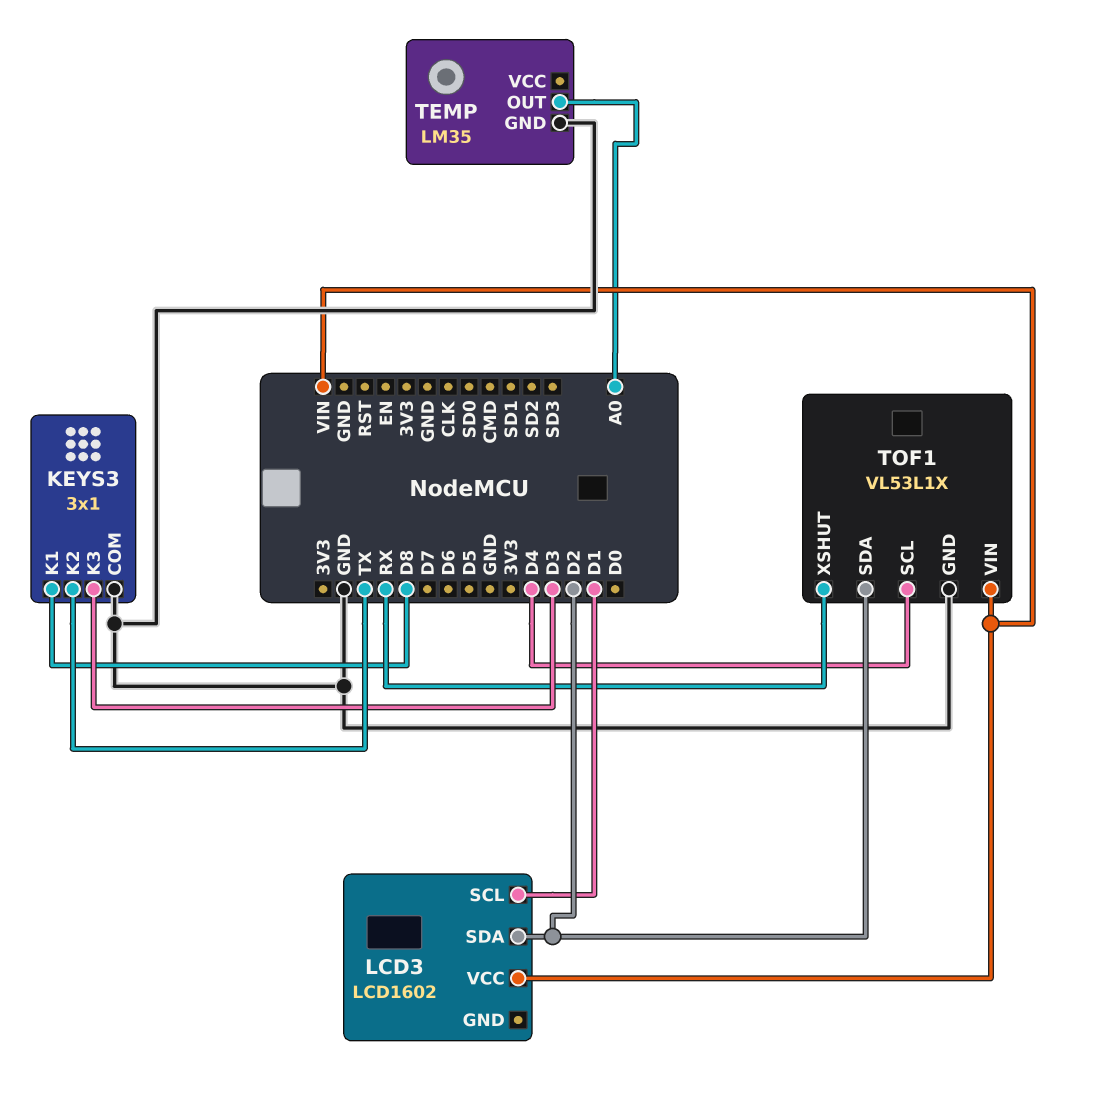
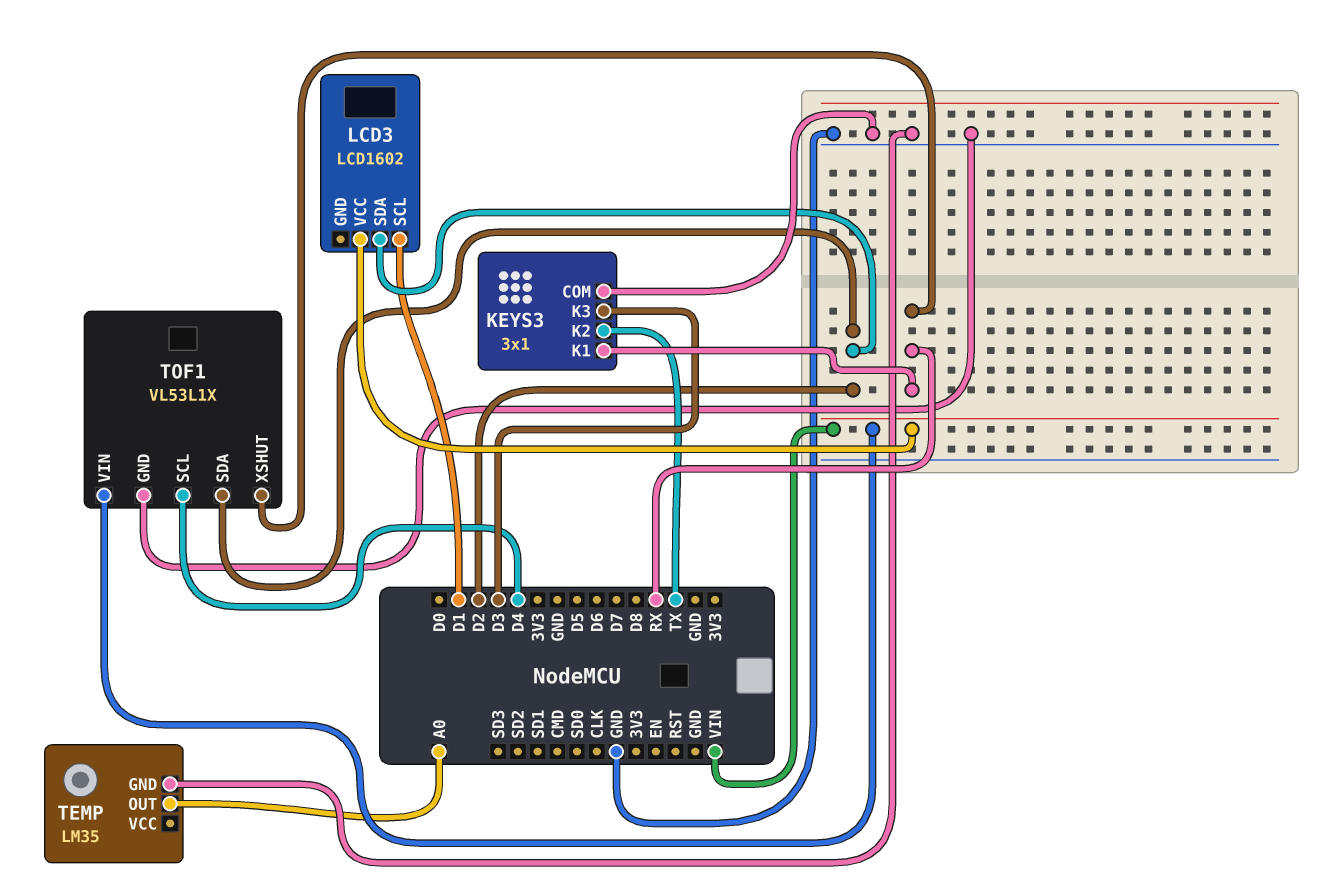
KEYS3 pin K1: D8 -> RX

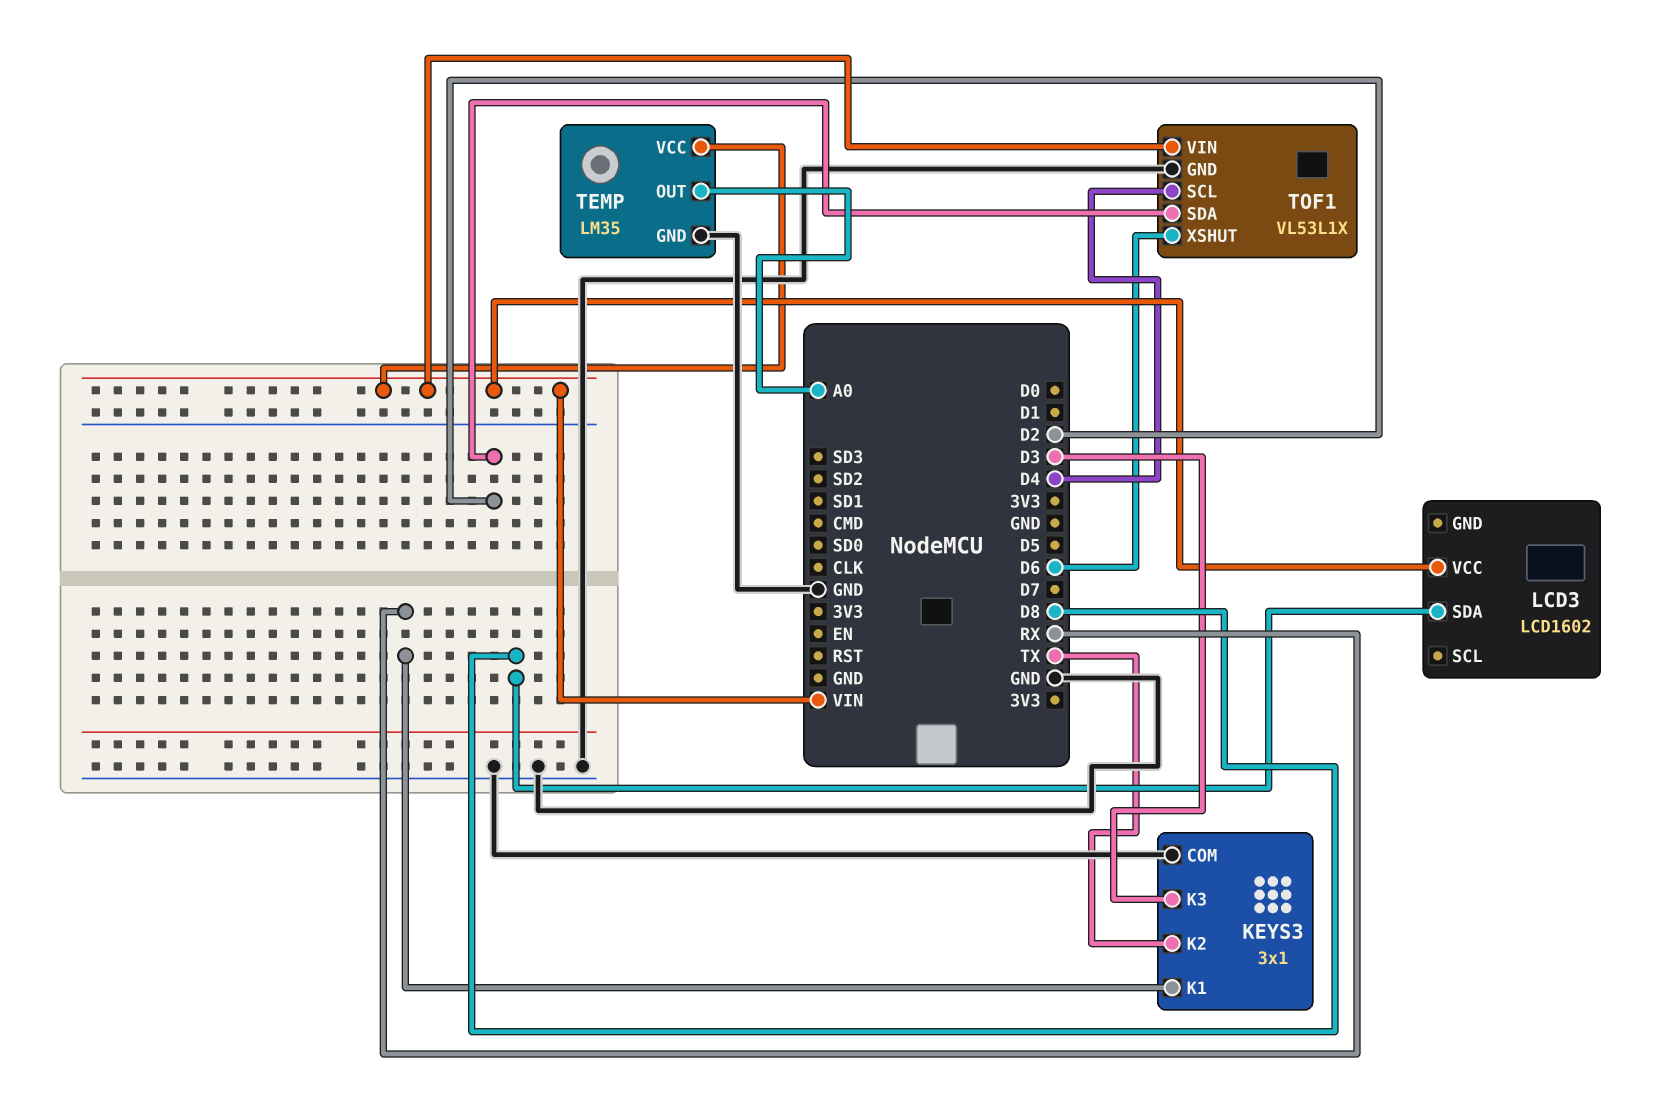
LCD3 pin SCL: D1 -> none
LCD3 pin SDA: D2 -> D8
TEMP pin VCC: none -> VIN
TOF1 pin XSHUT: RX -> D6

